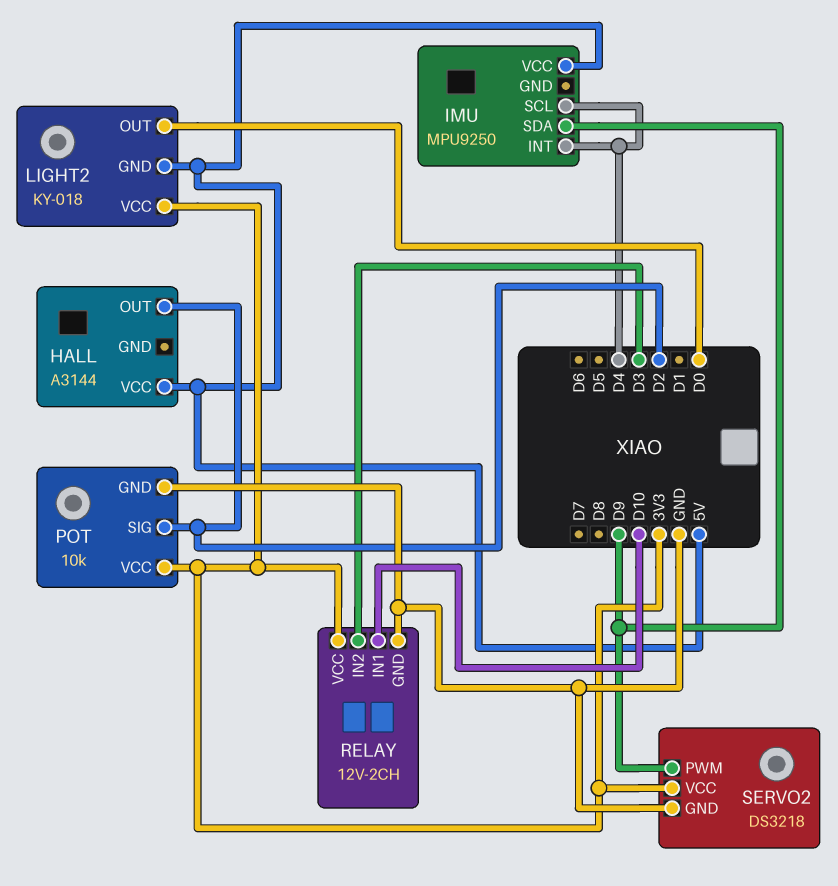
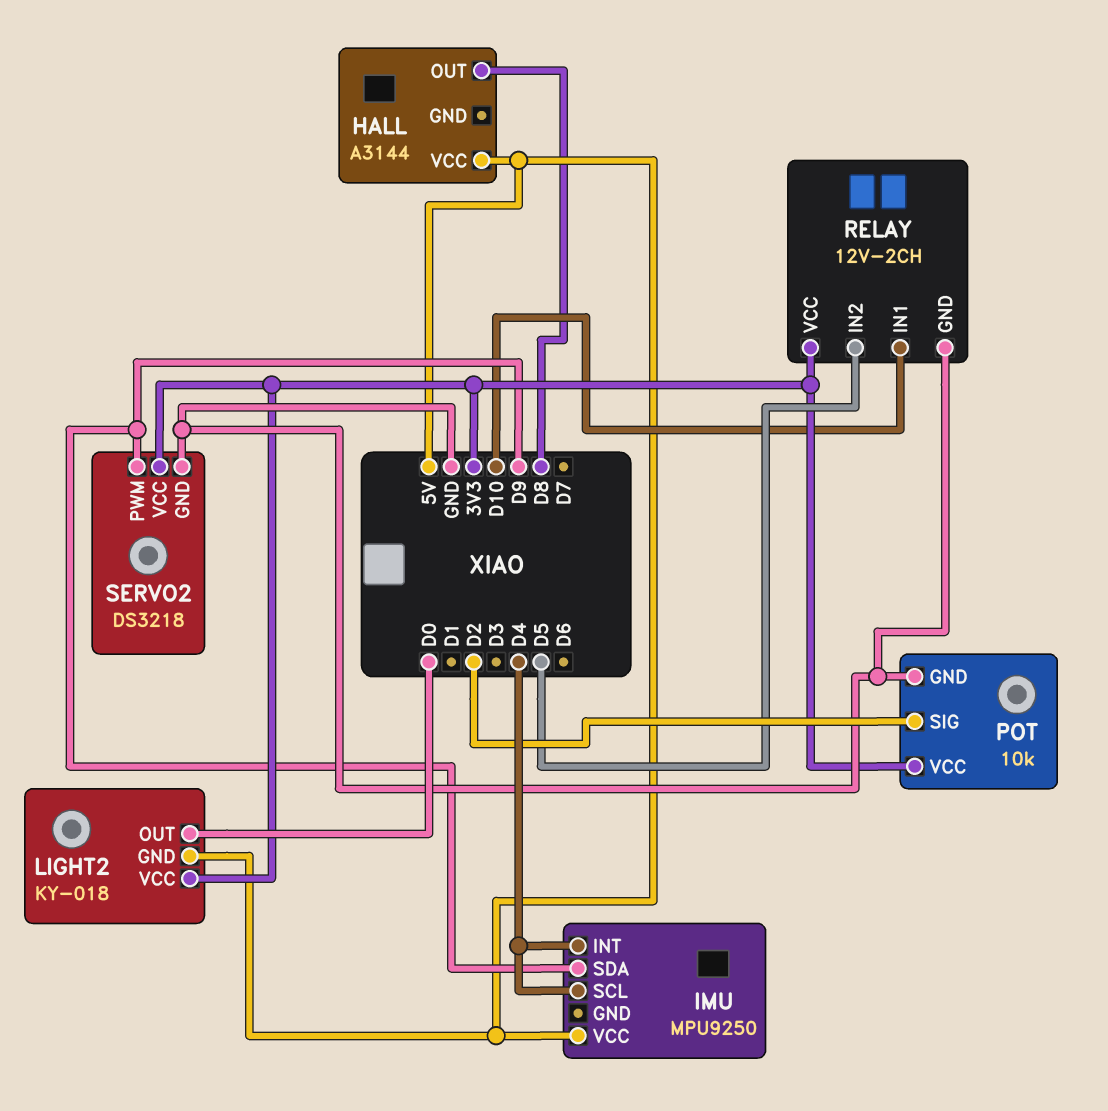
HALL pin OUT: D2 -> D8
RELAY pin IN2: D3 -> D5

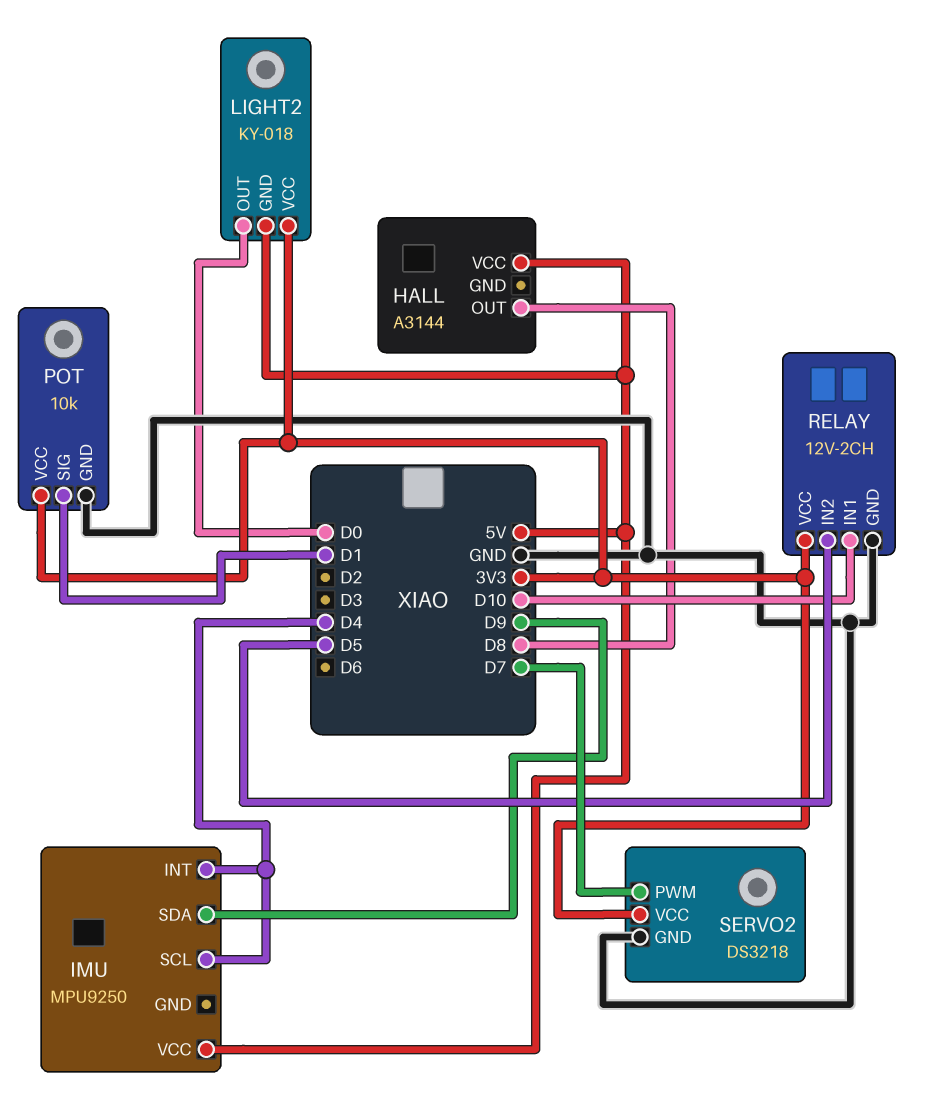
POT pin SIG: D2 -> D1
SERVO2 pin PWM: D9 -> D7

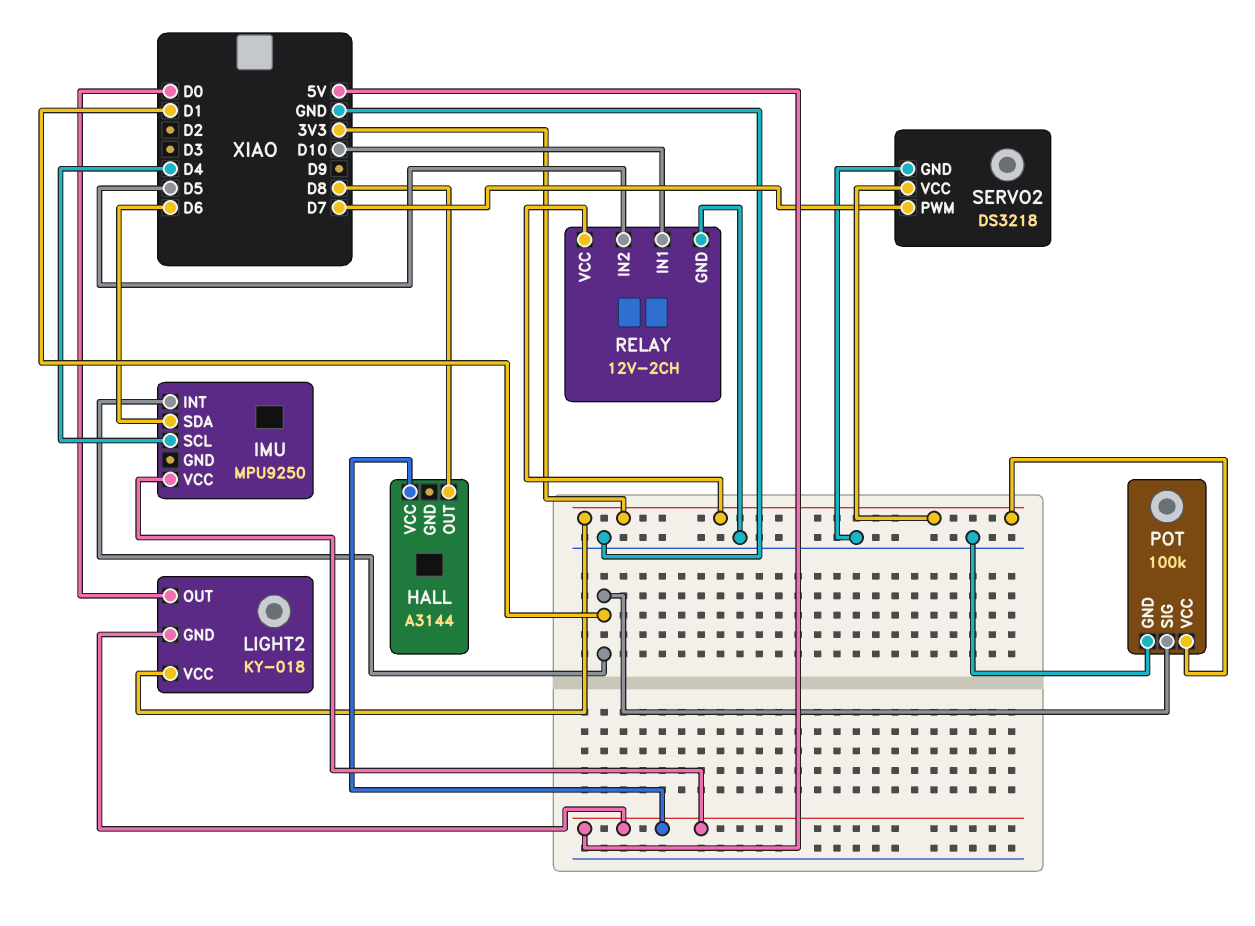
IMU pin INT: D4 -> D1
IMU pin SDA: D9 -> D6
POT: 10k -> 100k

